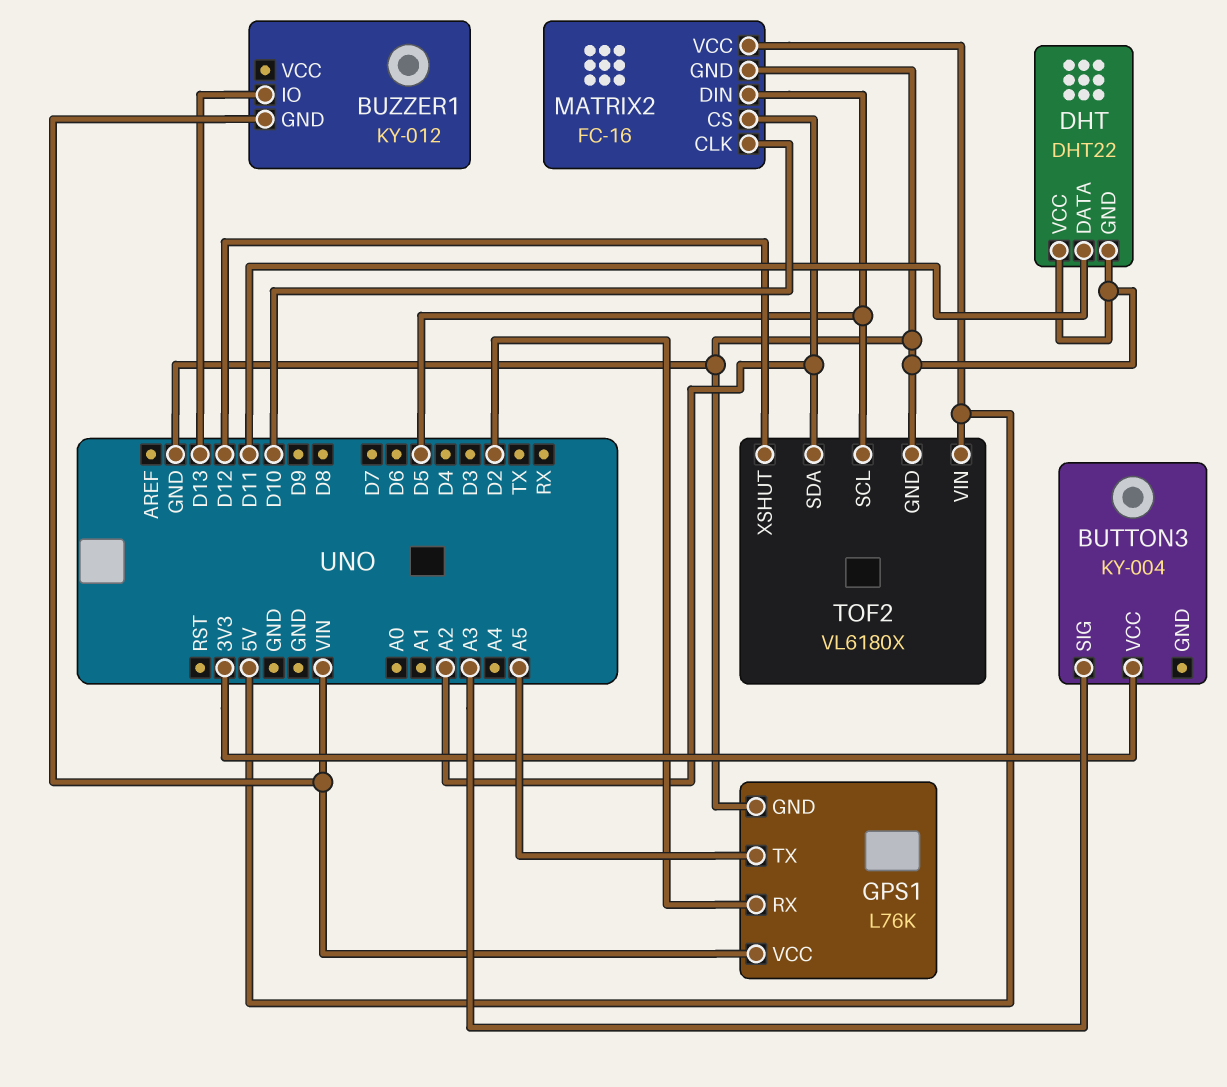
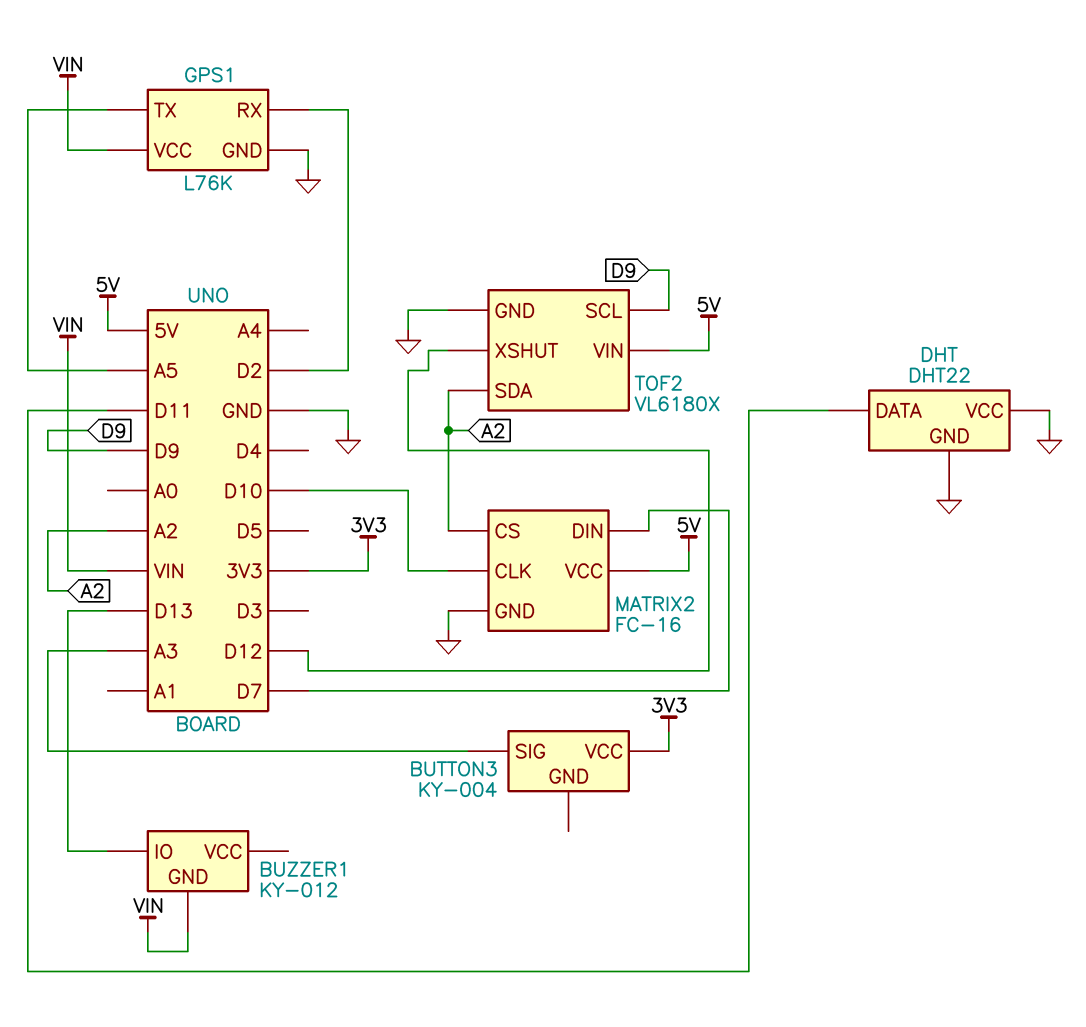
MATRIX2 pin DIN: D5 -> D7
TOF2 pin SCL: D5 -> D9

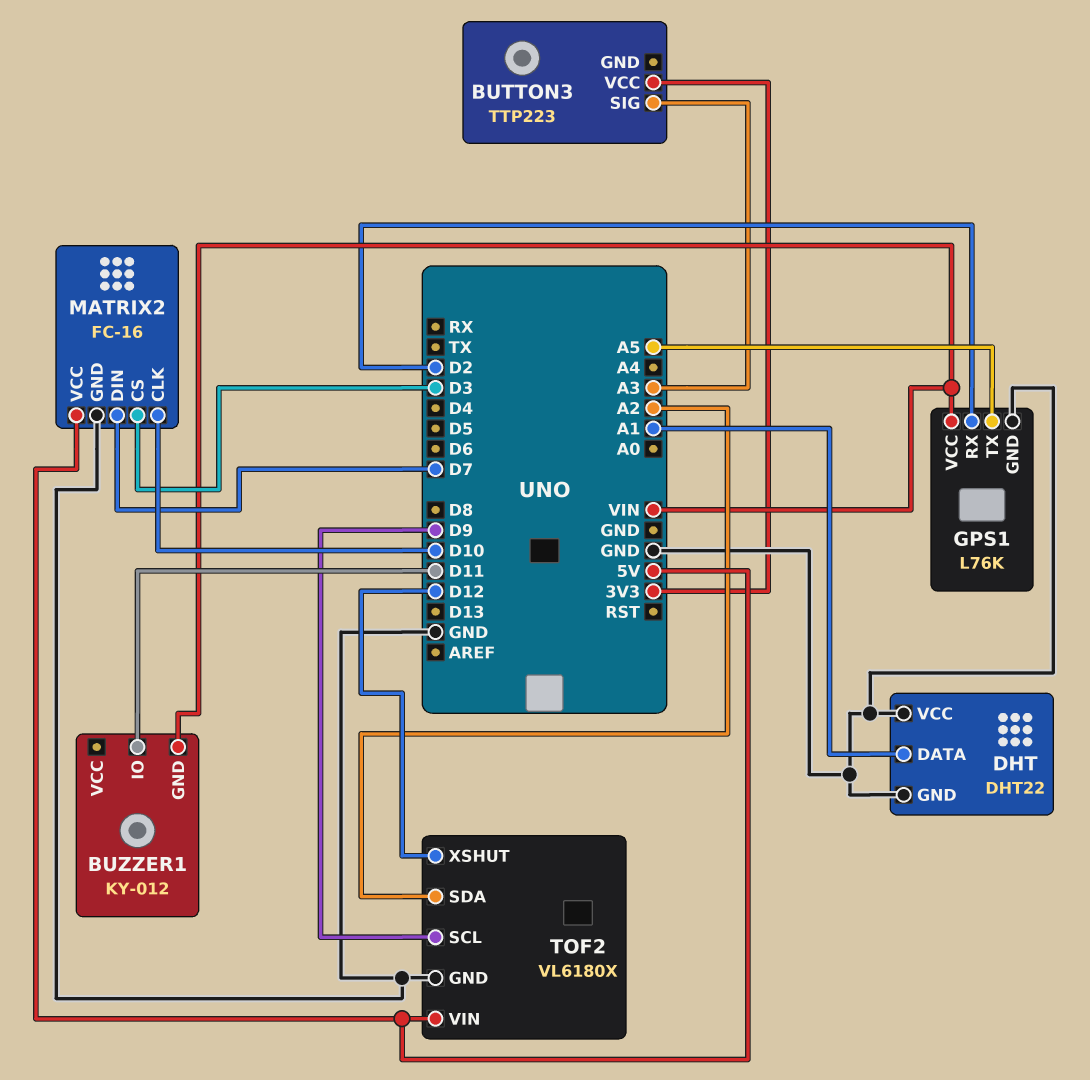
BUTTON3: KY-004 -> TTP223
BUZZER1 pin IO: D13 -> D11
DHT pin DATA: D11 -> A1
MATRIX2 pin CS: A2 -> D3

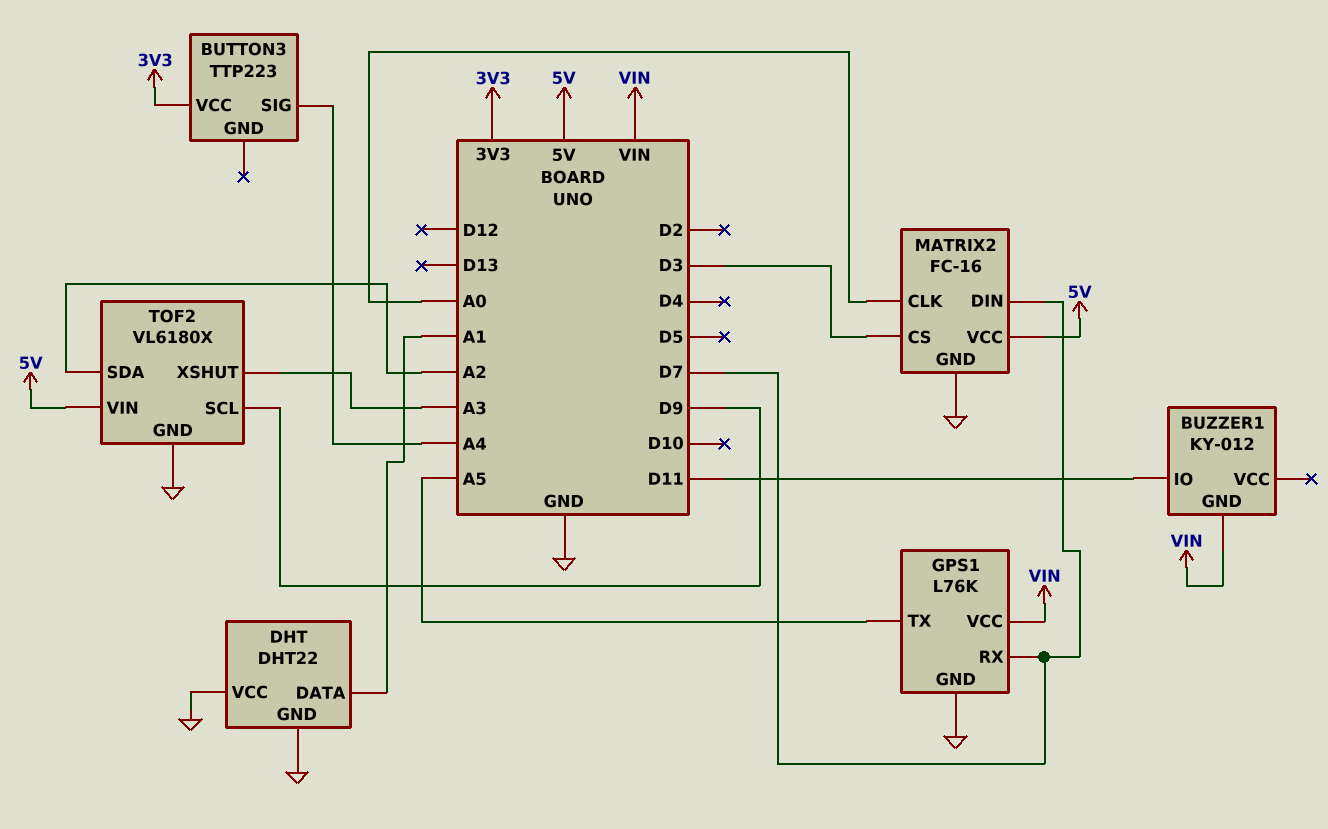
BUTTON3 pin SIG: A3 -> A4
GPS1 pin RX: D2 -> D7
MATRIX2 pin CLK: D10 -> A0
TOF2 pin XSHUT: D12 -> A3

